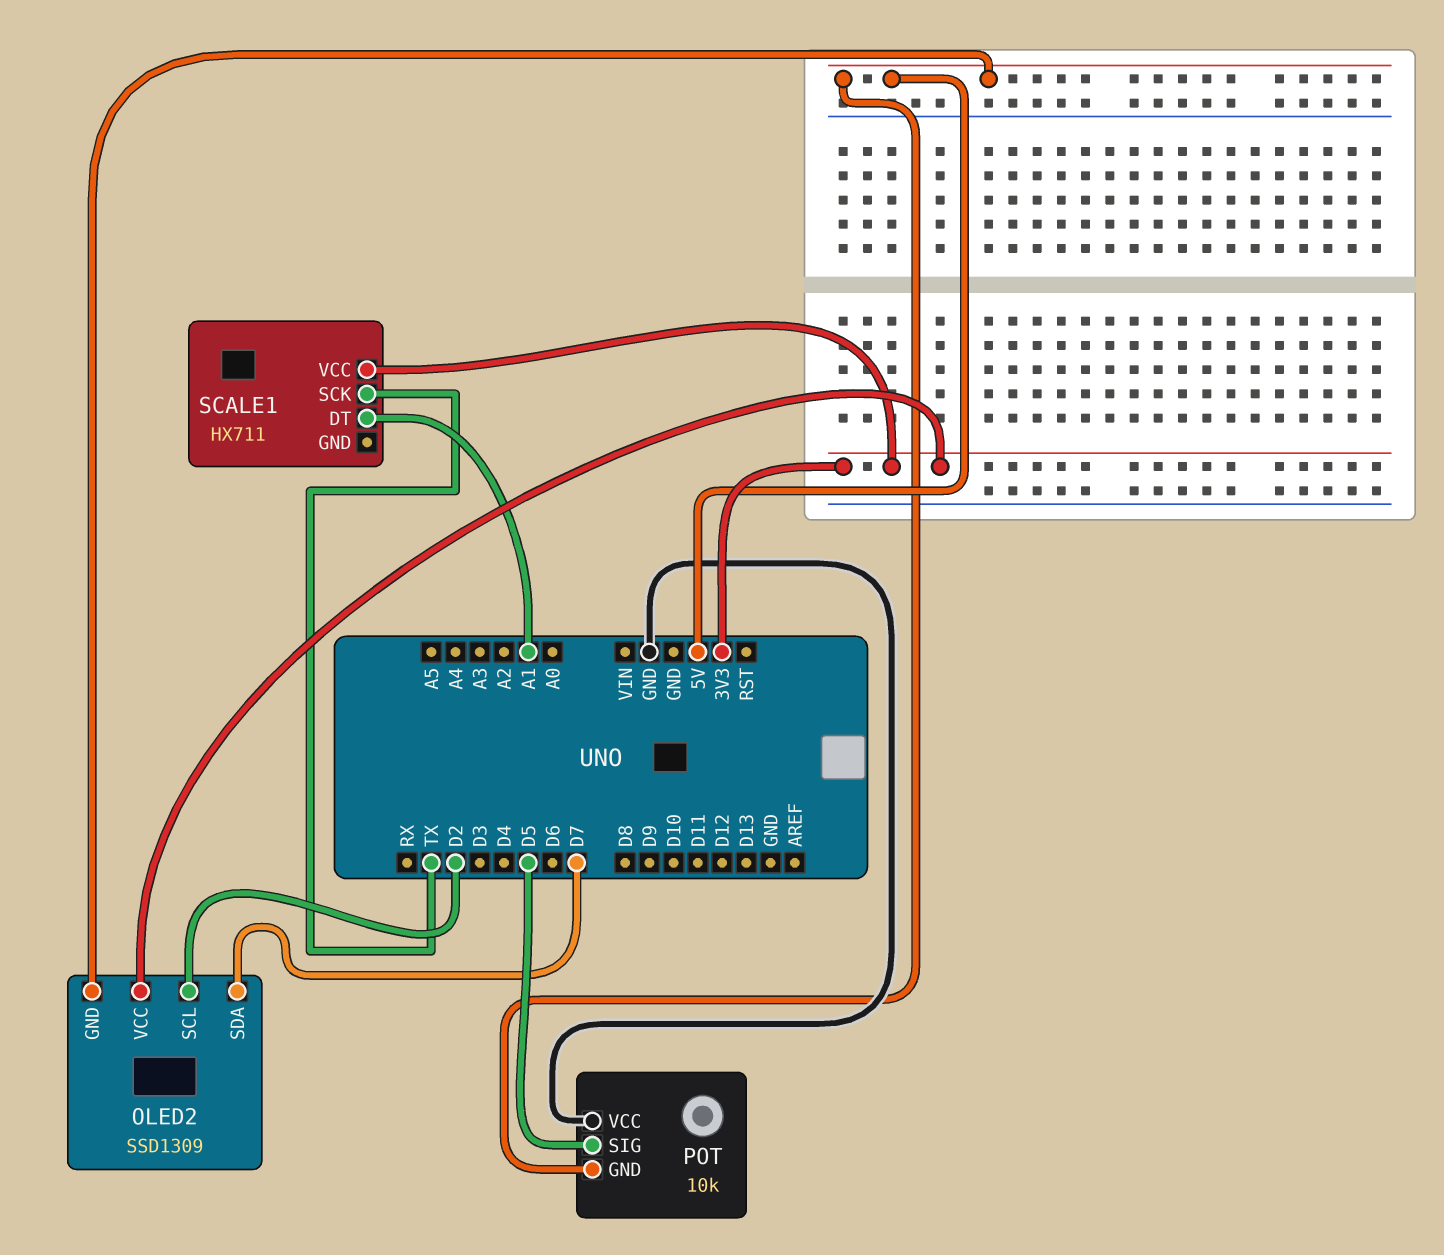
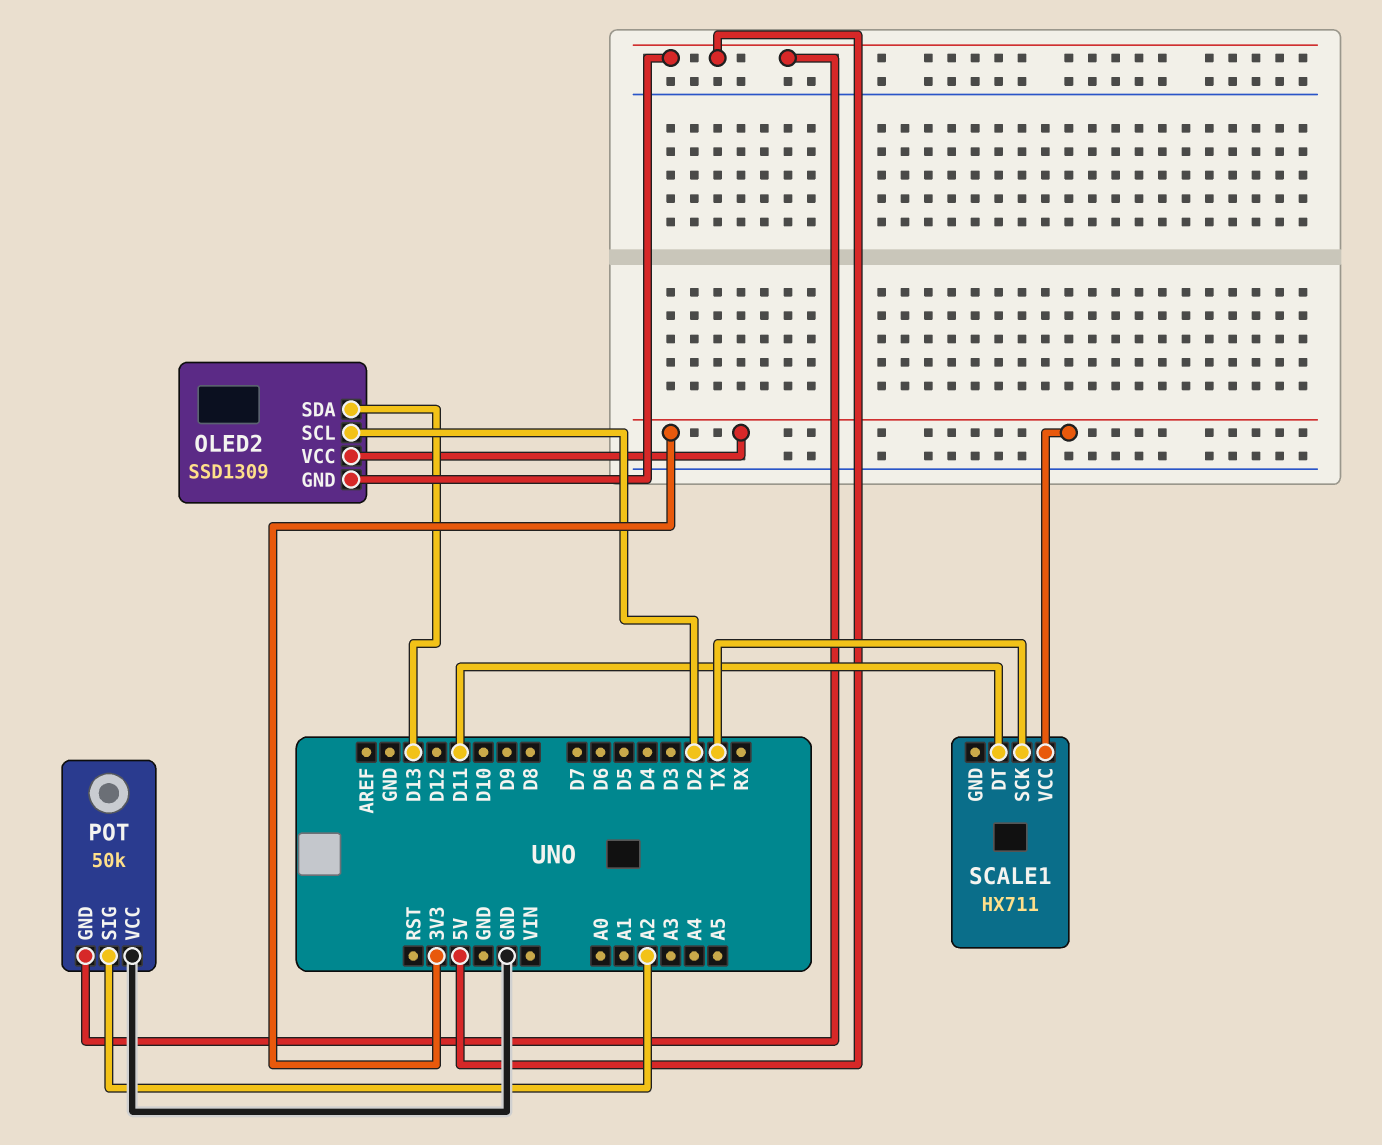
OLED2 pin SDA: D7 -> D13
POT: 10k -> 50k
POT pin SIG: D5 -> A2
SCALE1 pin DT: A1 -> D11

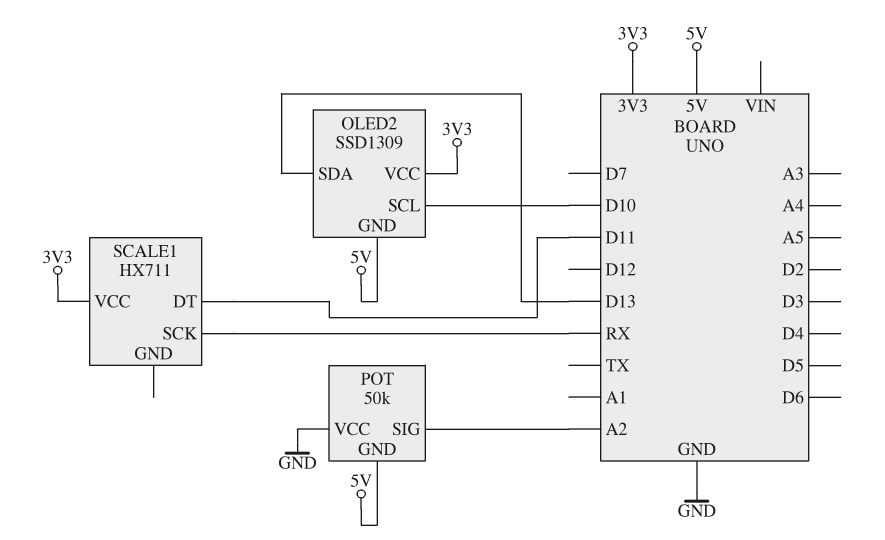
OLED2 pin SCL: D2 -> D10
SCALE1 pin SCK: TX -> RX

